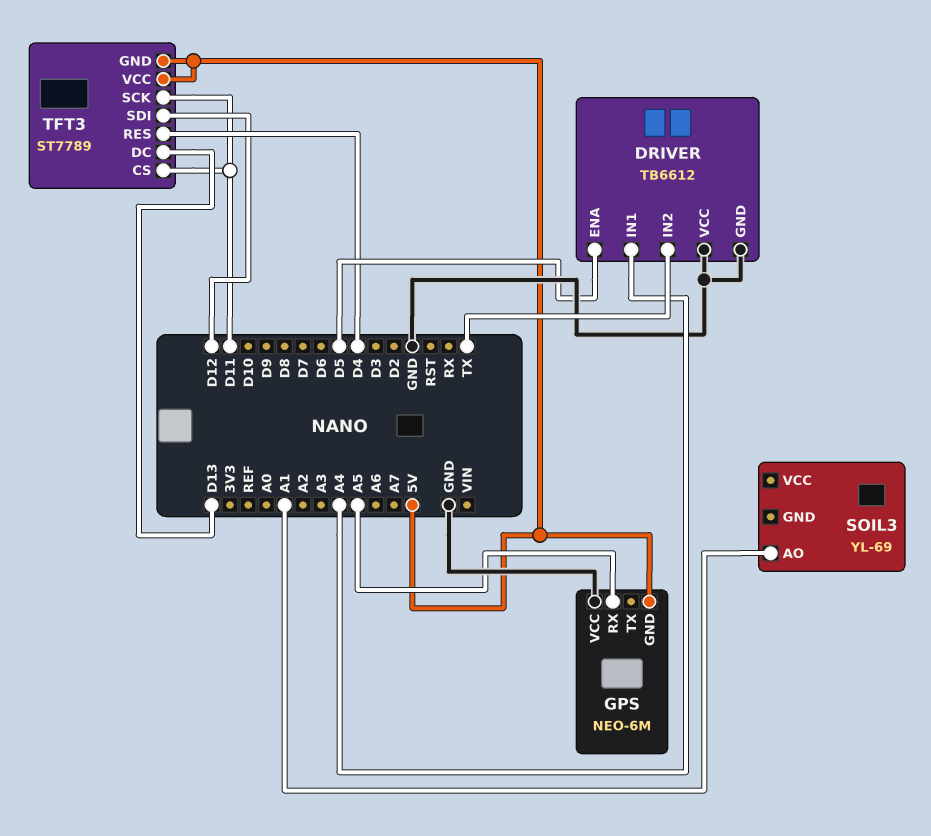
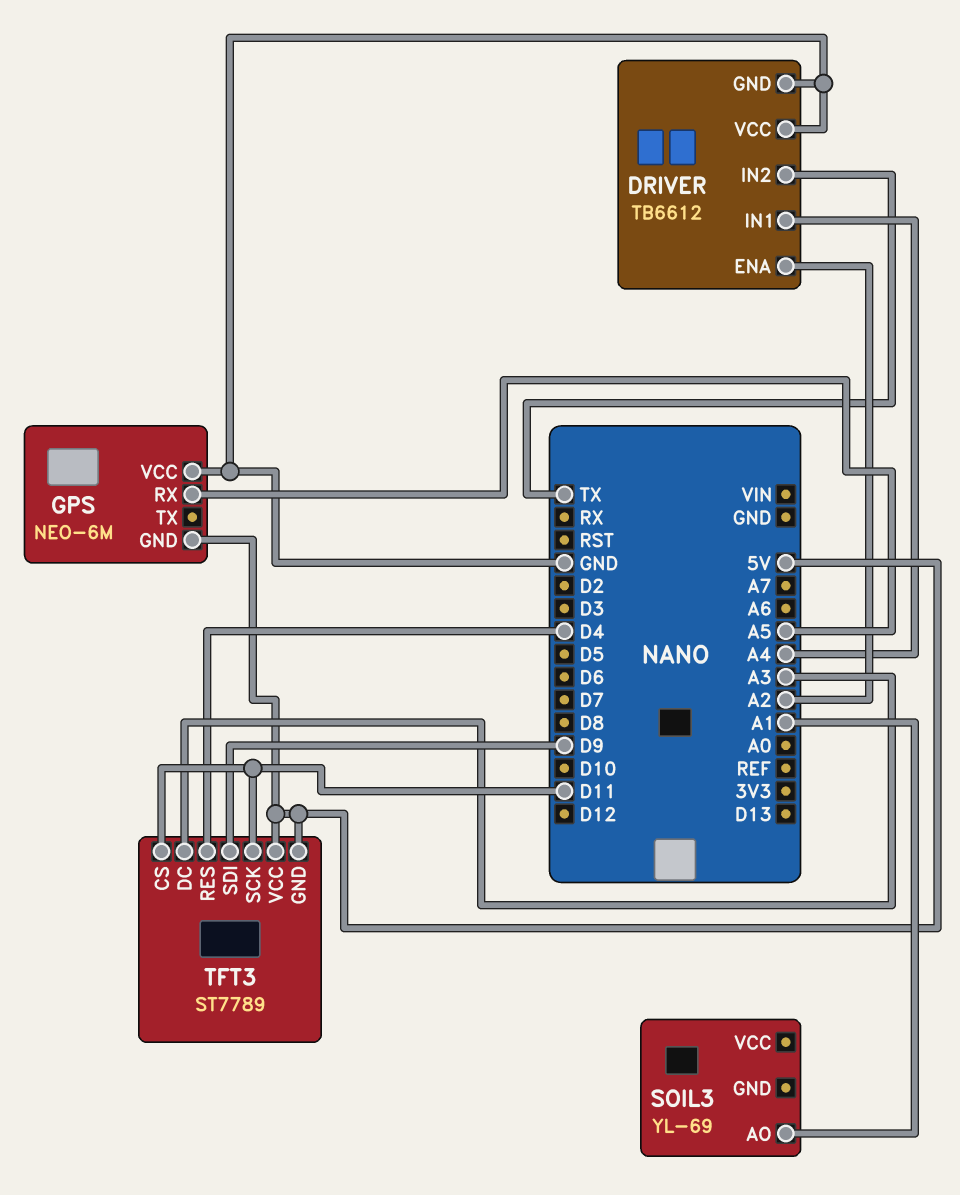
DRIVER pin ENA: D5 -> A2
TFT3 pin DC: D13 -> A3
TFT3 pin SDI: D12 -> D9

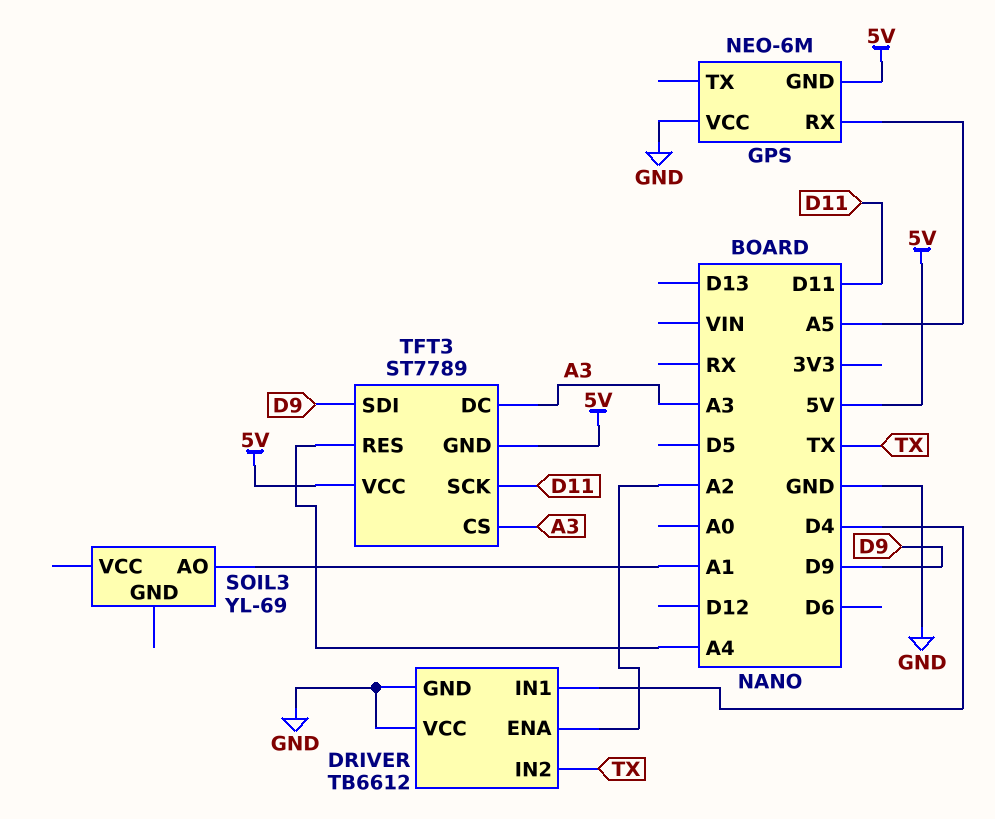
DRIVER pin IN1: A4 -> D4
TFT3 pin CS: D11 -> A3
TFT3 pin RES: D4 -> A4

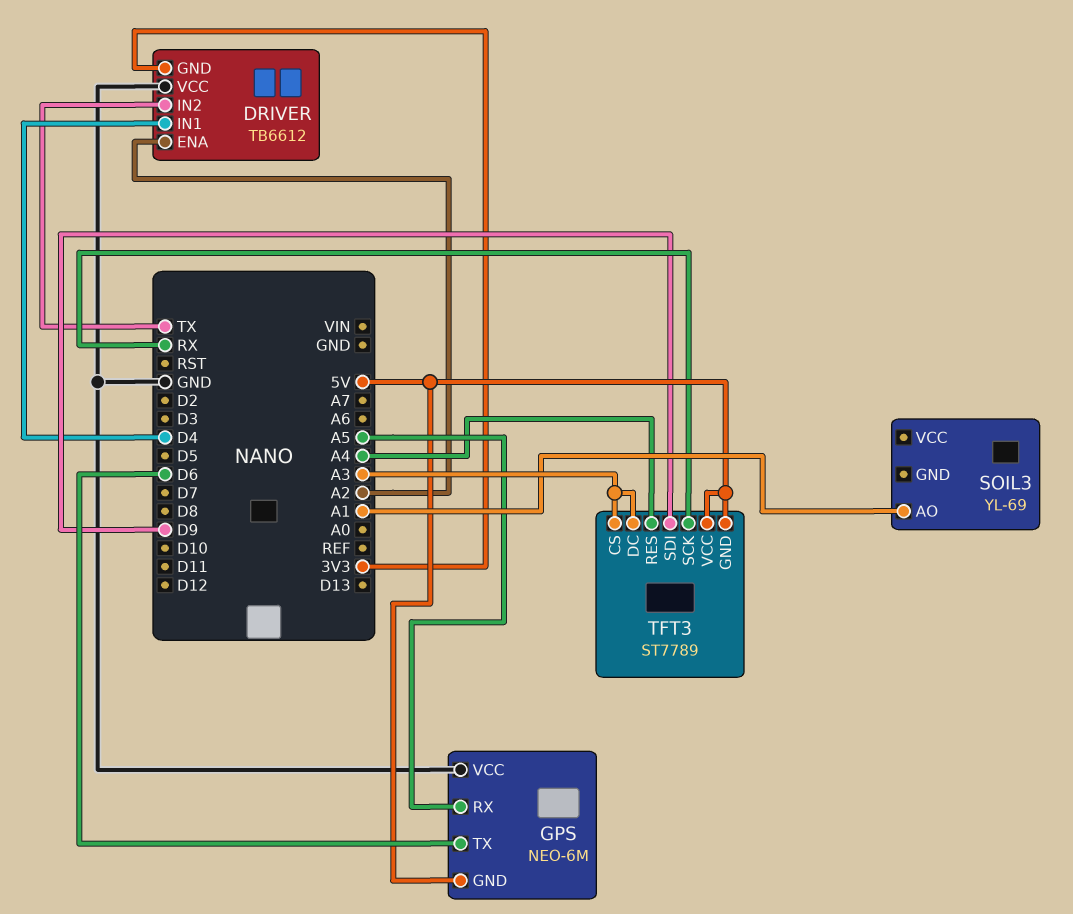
DRIVER pin GND: GND -> 3V3
GPS pin TX: none -> D6
TFT3 pin SCK: D11 -> RX

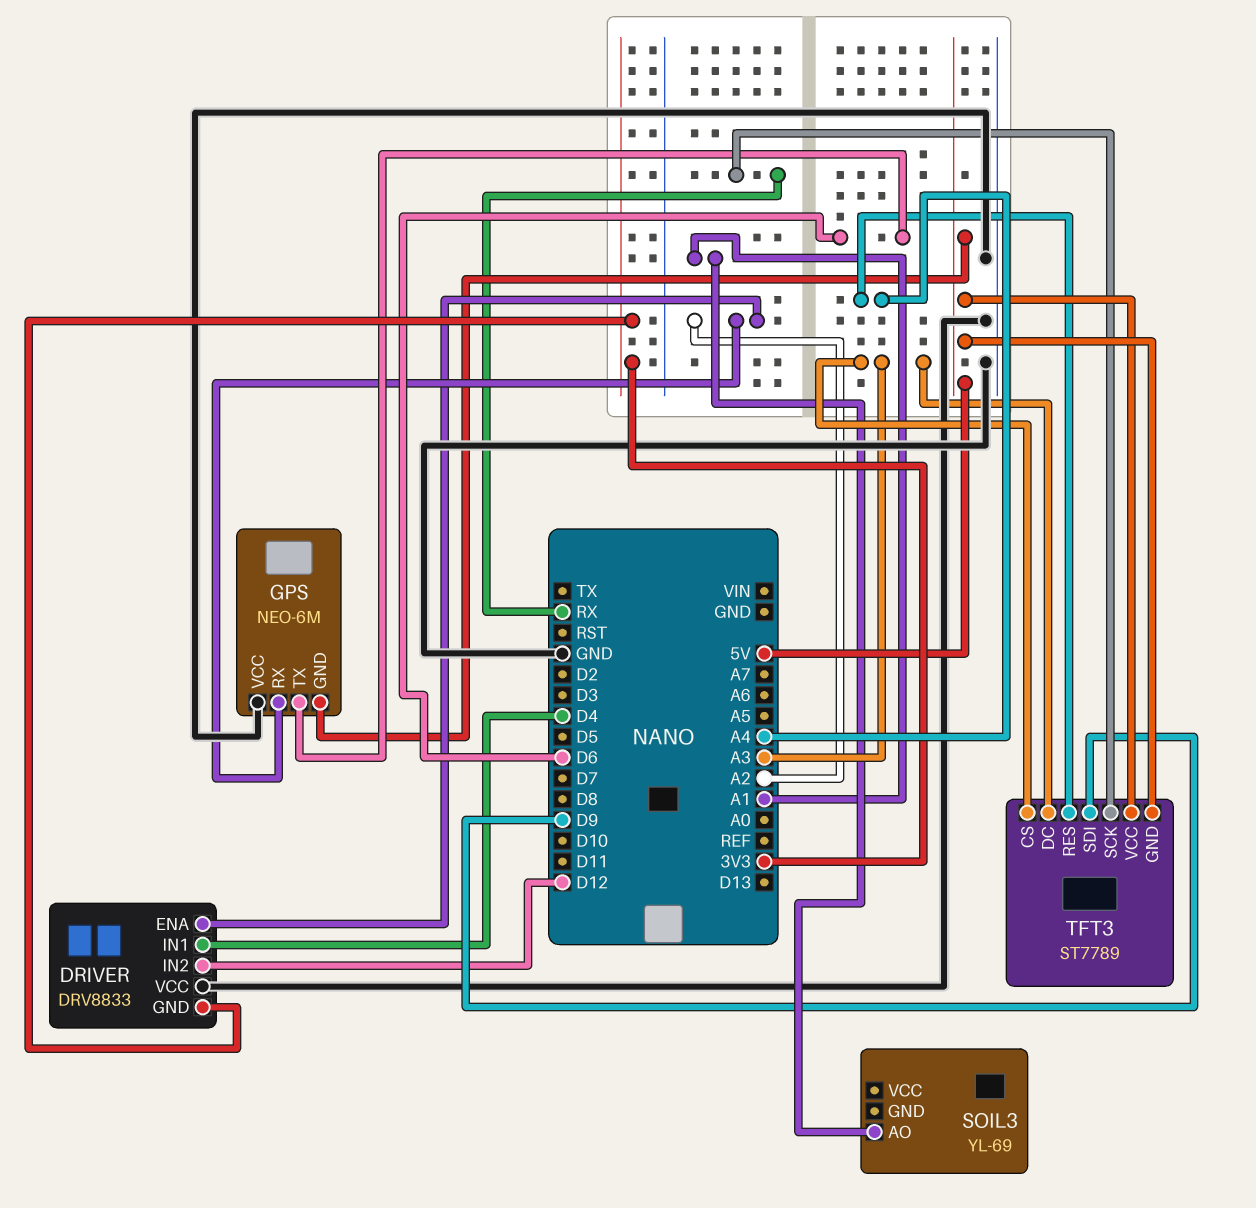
DRIVER: TB6612 -> DRV8833
DRIVER pin IN2: TX -> D12
GPS pin RX: A5 -> A2

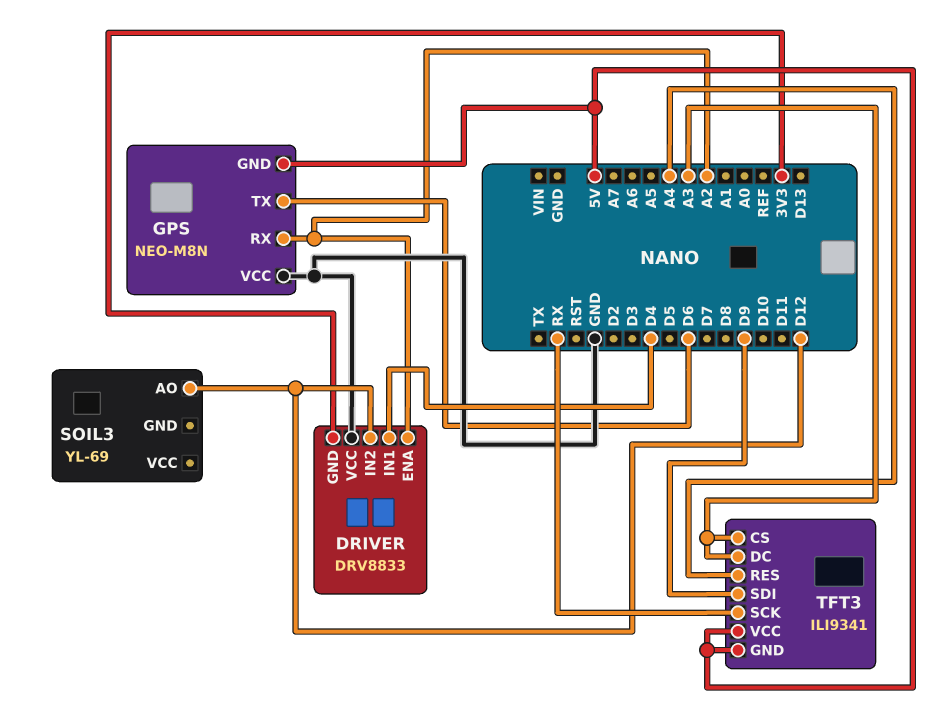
GPS: NEO-6M -> NEO-M8N
SOIL3 pin AO: A1 -> D12
TFT3: ST7789 -> ILI9341

